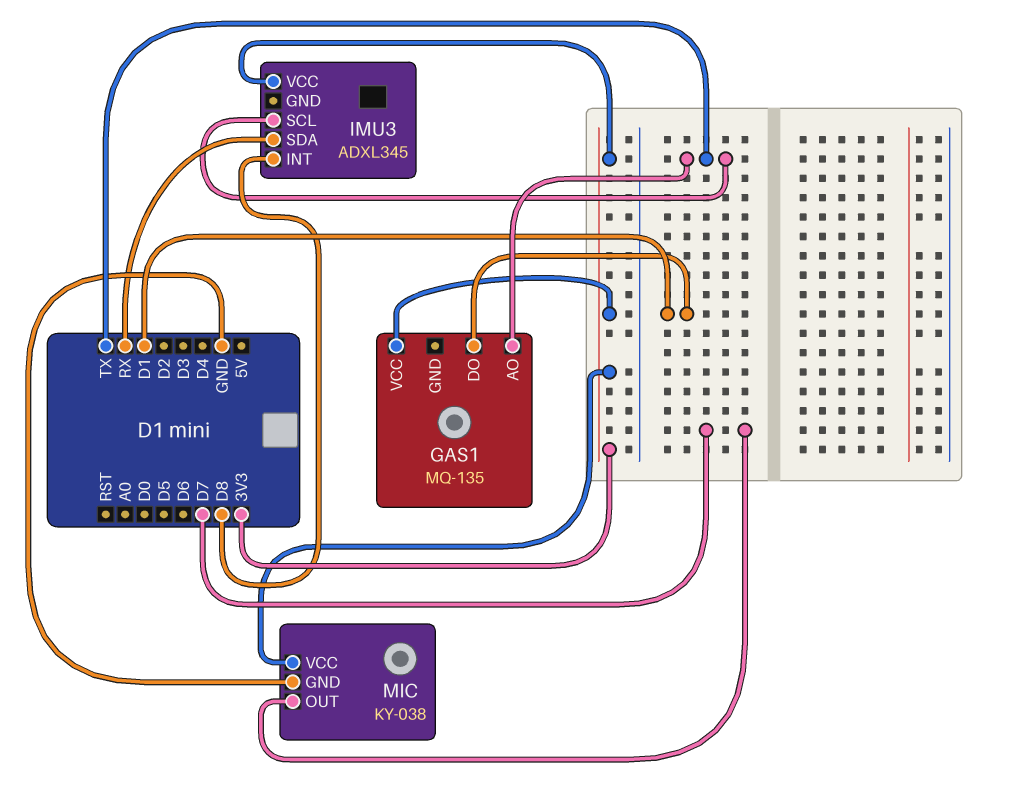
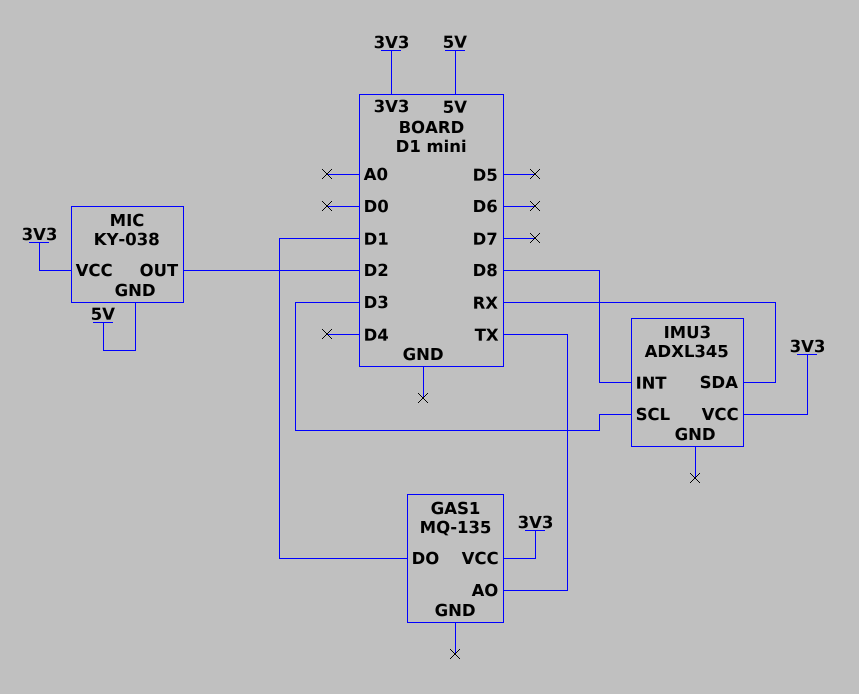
IMU3 pin SCL: TX -> D3
MIC pin GND: GND -> 5V
MIC pin OUT: D7 -> D2

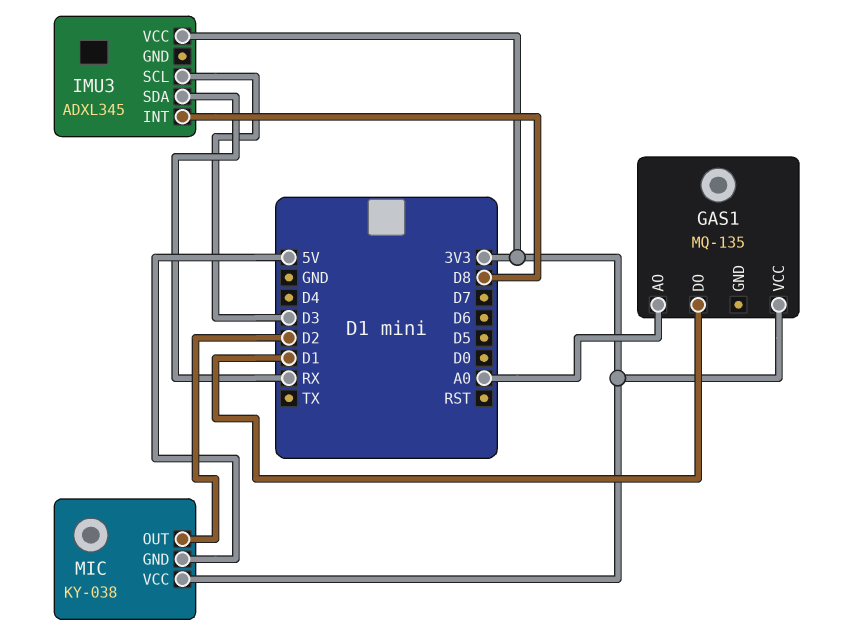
GAS1 pin AO: TX -> A0

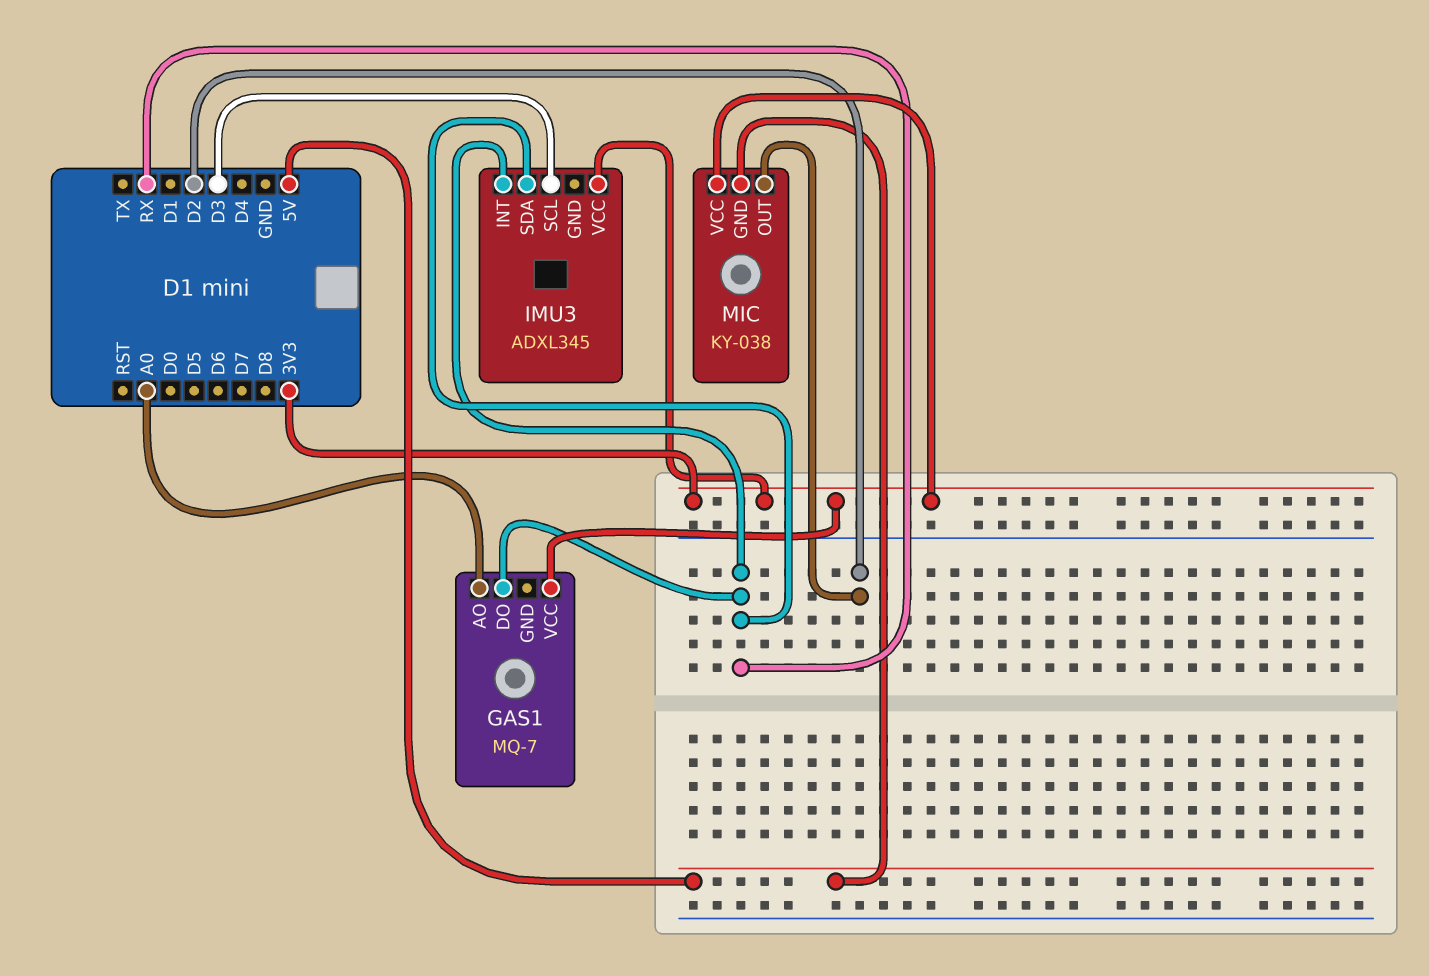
GAS1: MQ-135 -> MQ-7
GAS1 pin DO: D1 -> RX
IMU3 pin INT: D8 -> RX

